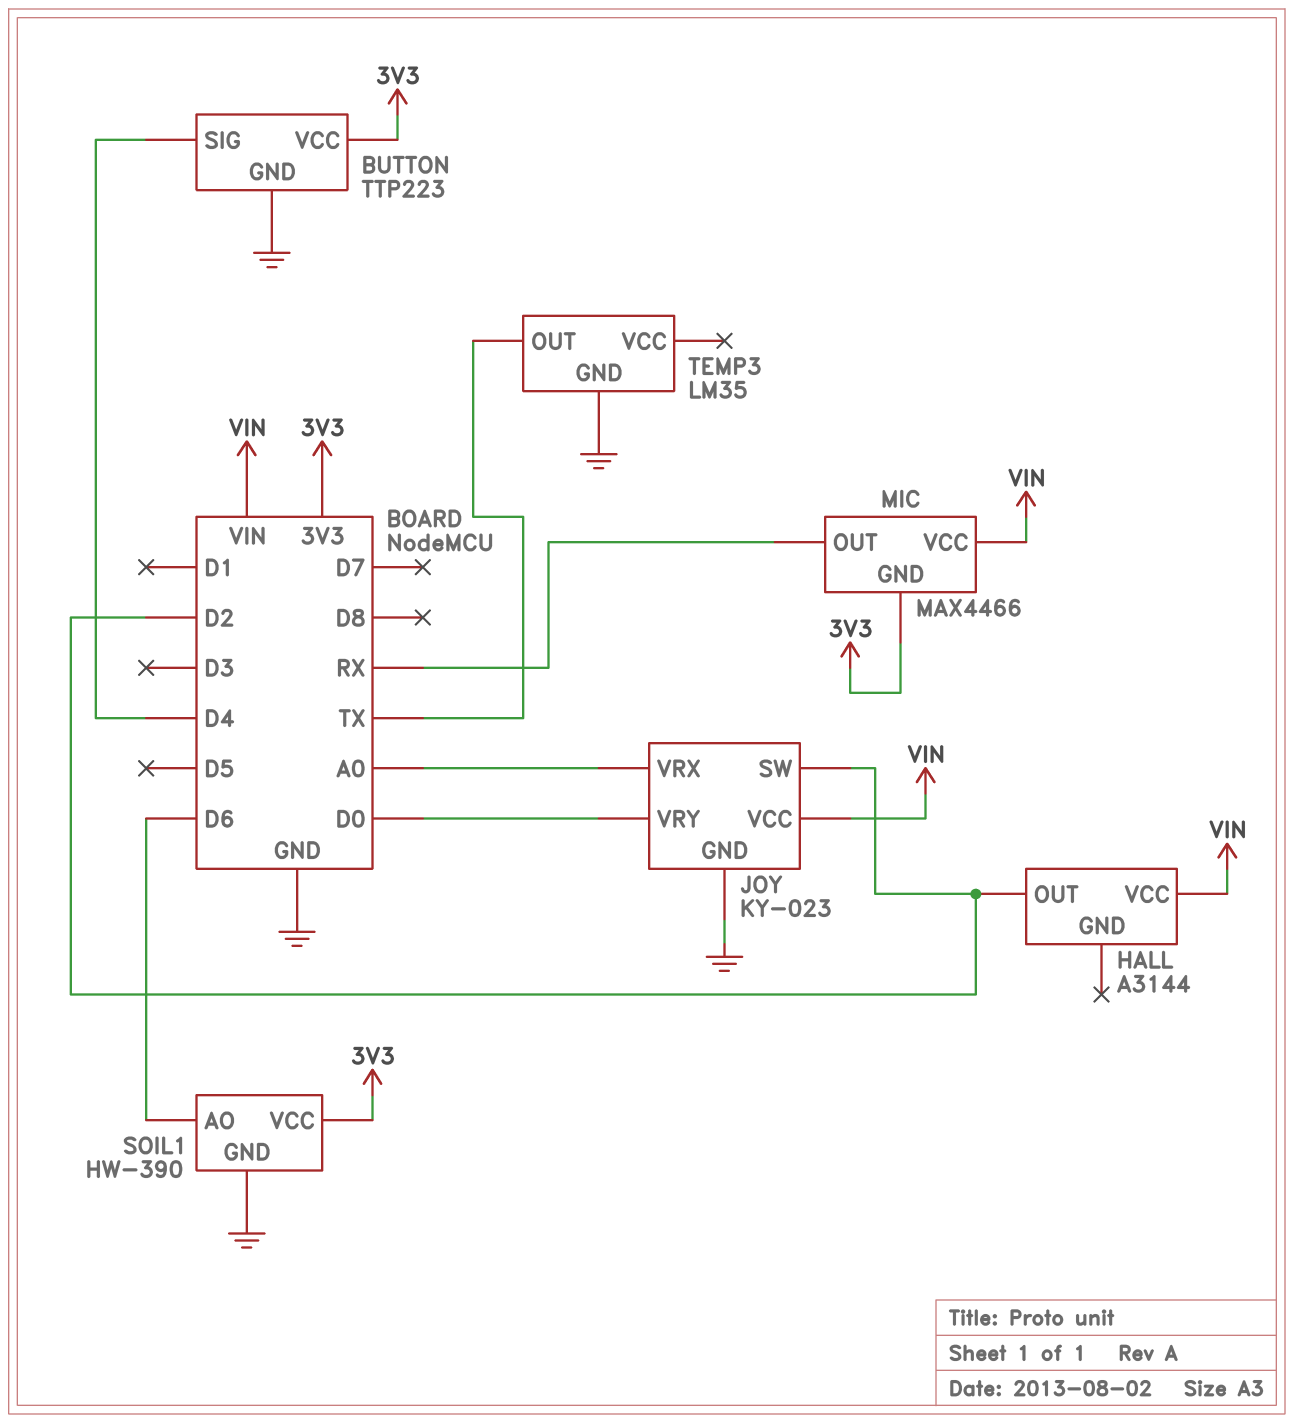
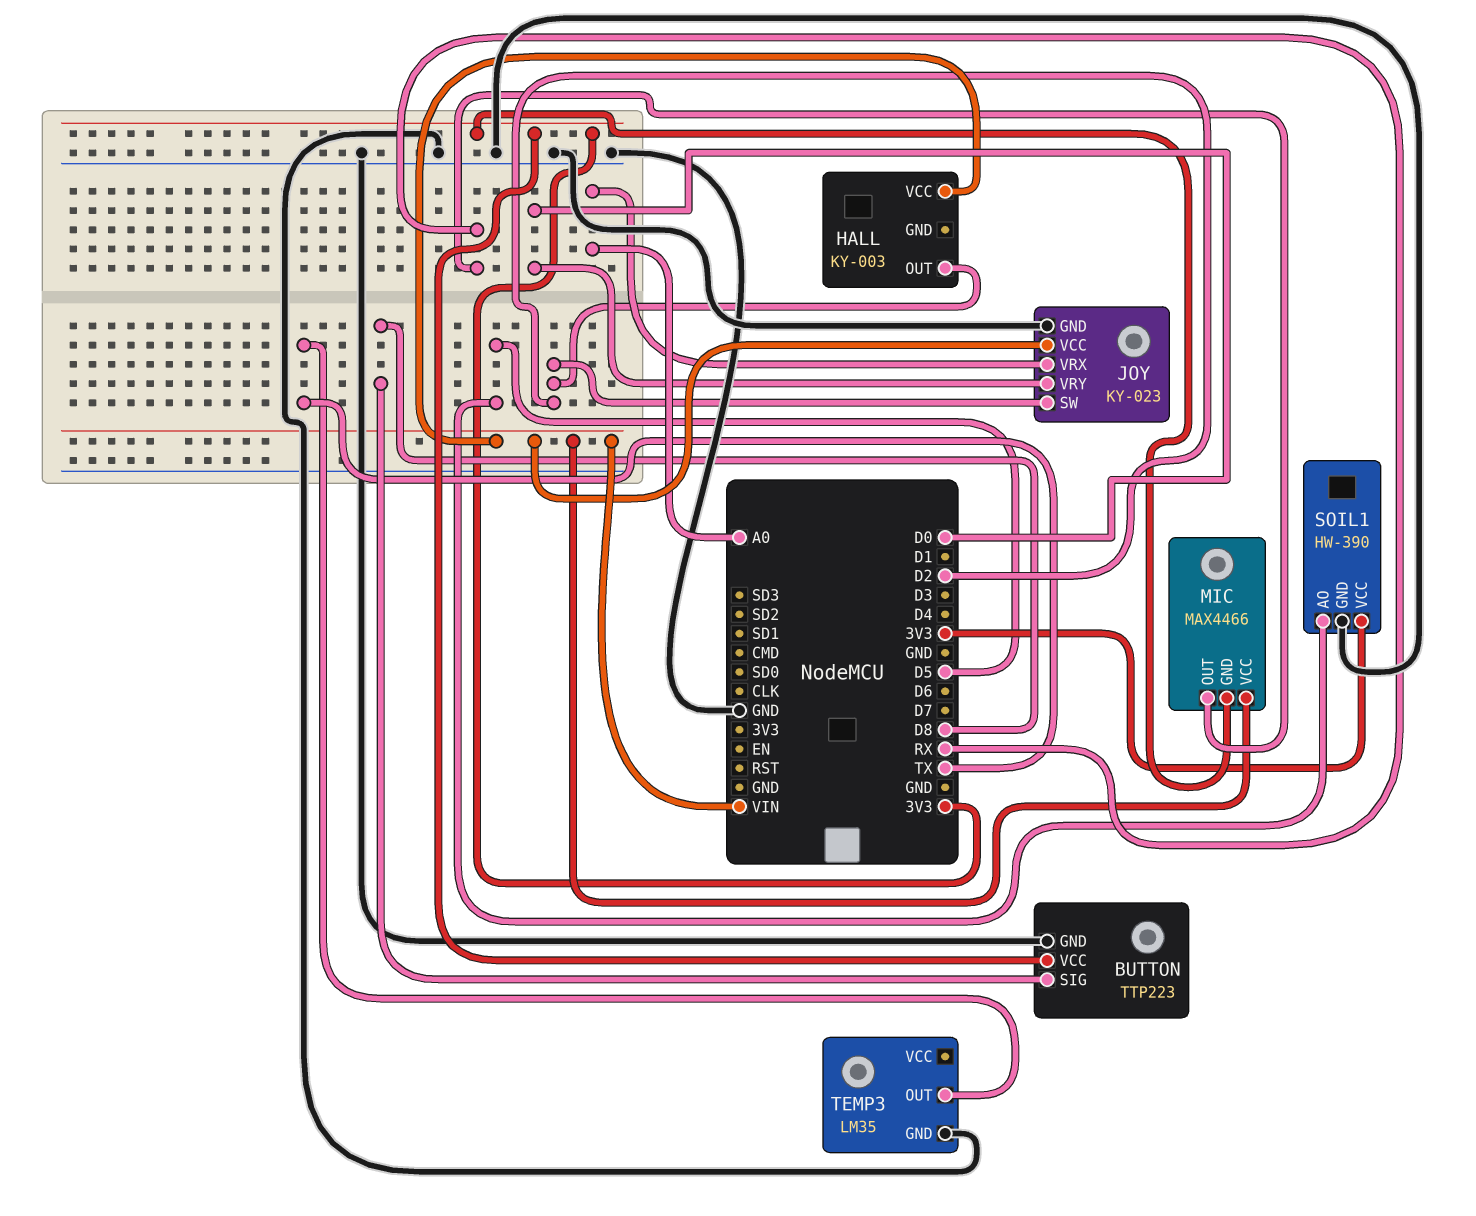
BUTTON pin SIG: D4 -> D8
HALL: A3144 -> KY-003
SOIL1 pin AO: D6 -> D5

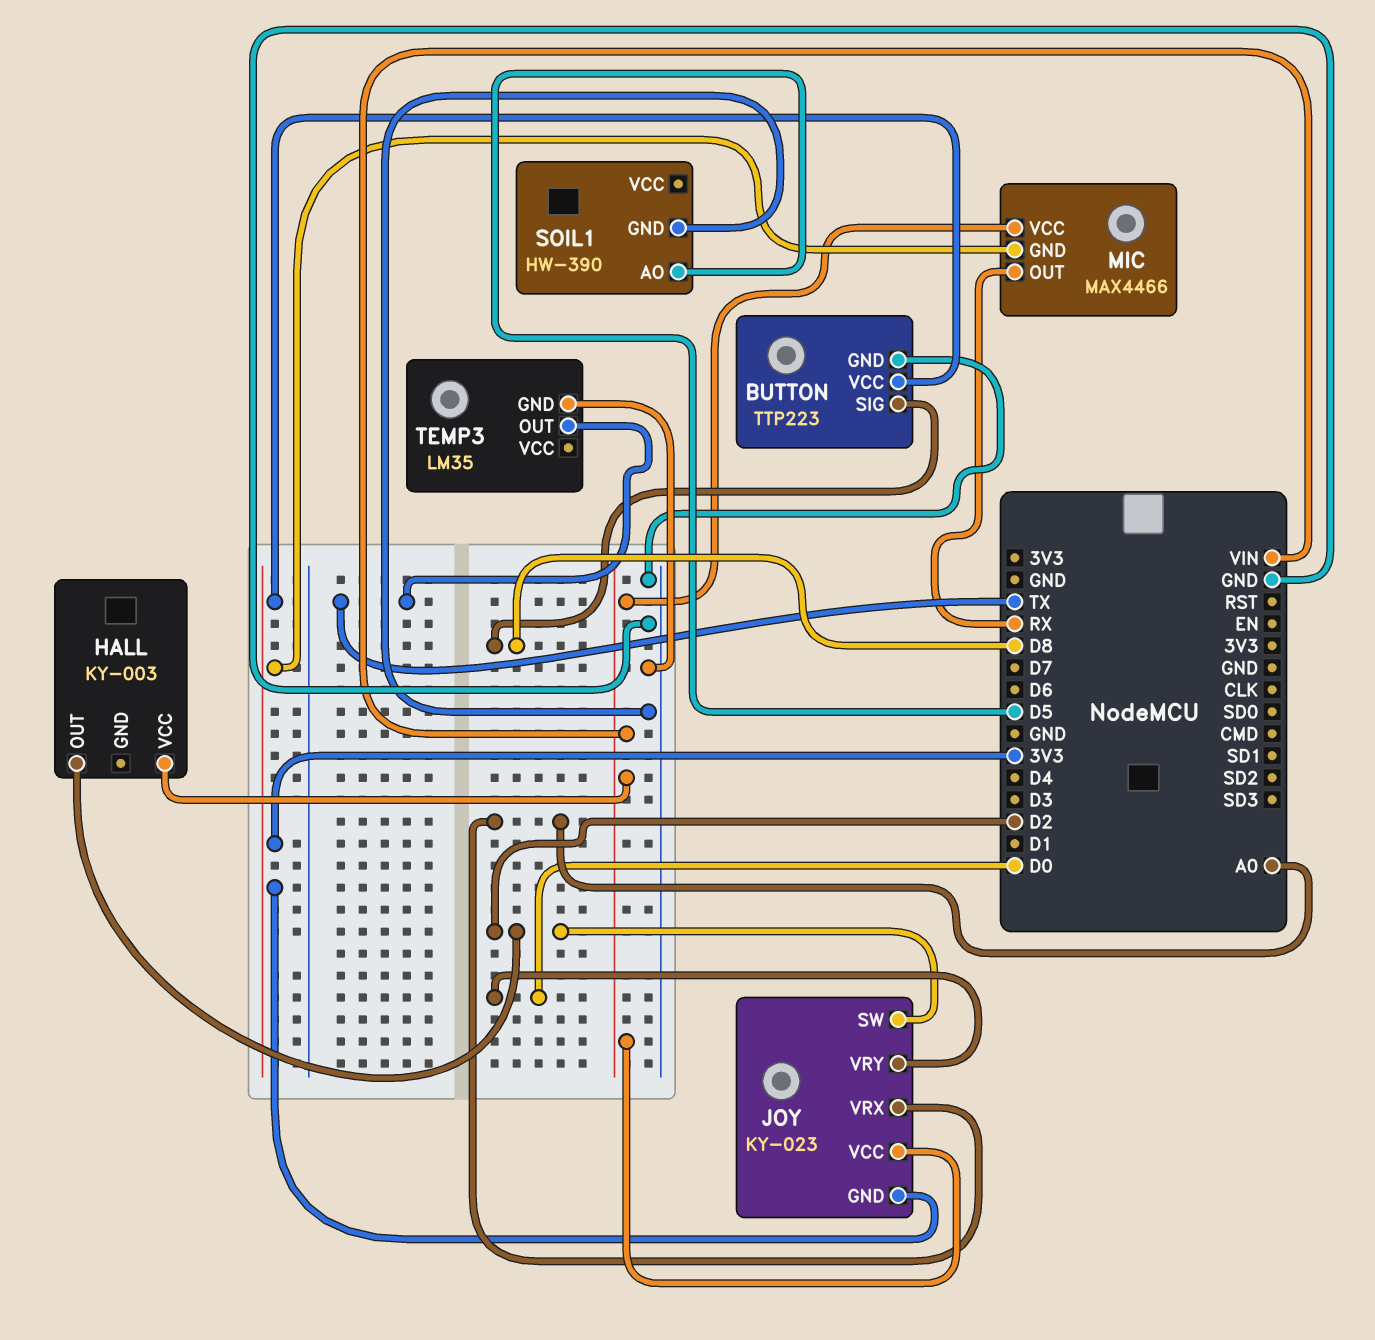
JOY pin GND: GND -> 3V3
SOIL1 pin VCC: 3V3 -> none

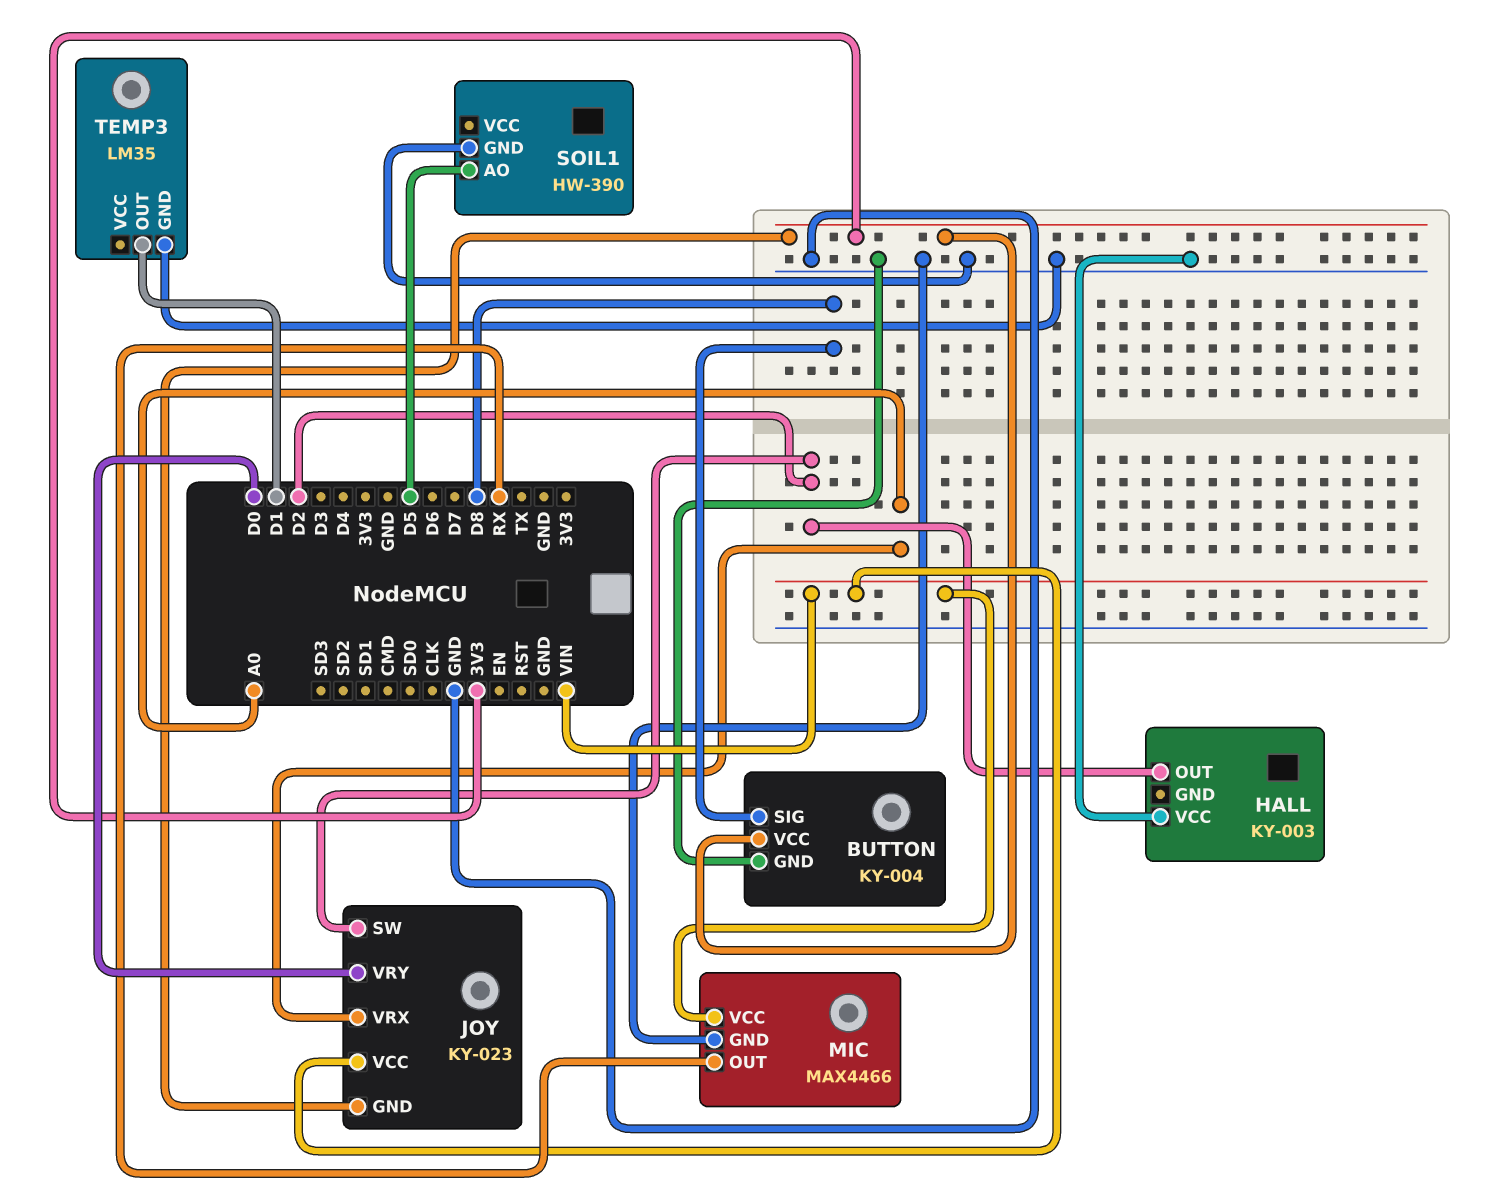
BUTTON: TTP223 -> KY-004
HALL pin VCC: VIN -> GND
MIC pin GND: 3V3 -> GND
TEMP3 pin OUT: TX -> D1

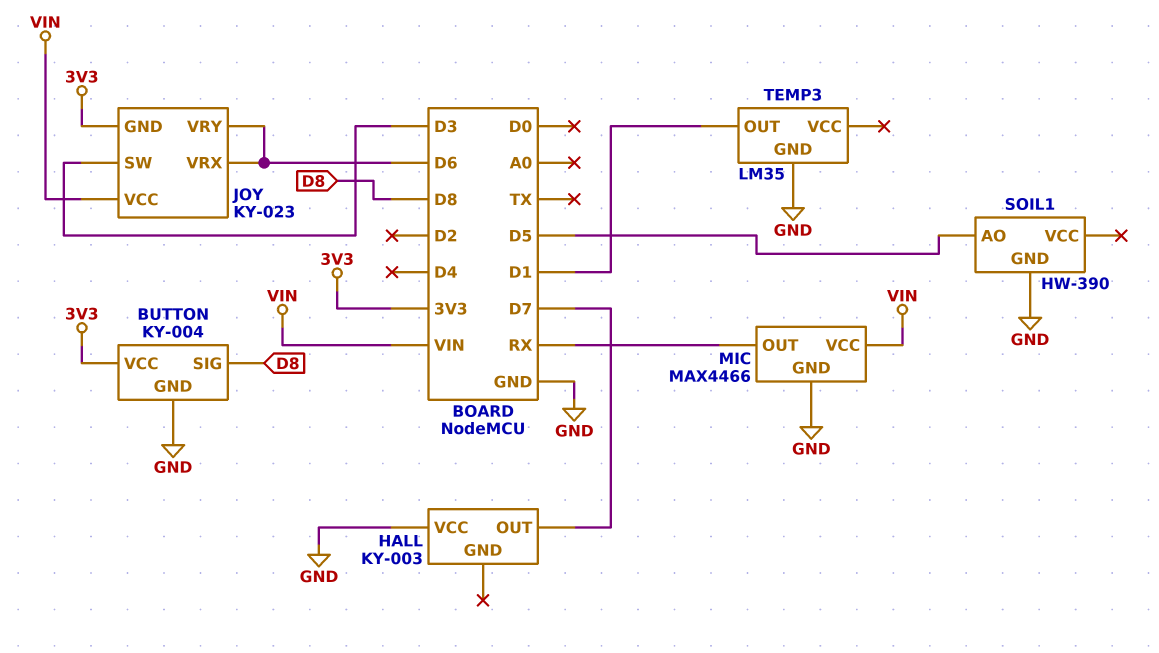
HALL pin OUT: D2 -> D7
JOY pin SW: D2 -> D3
JOY pin VRX: A0 -> D6
JOY pin VRY: D0 -> D6

